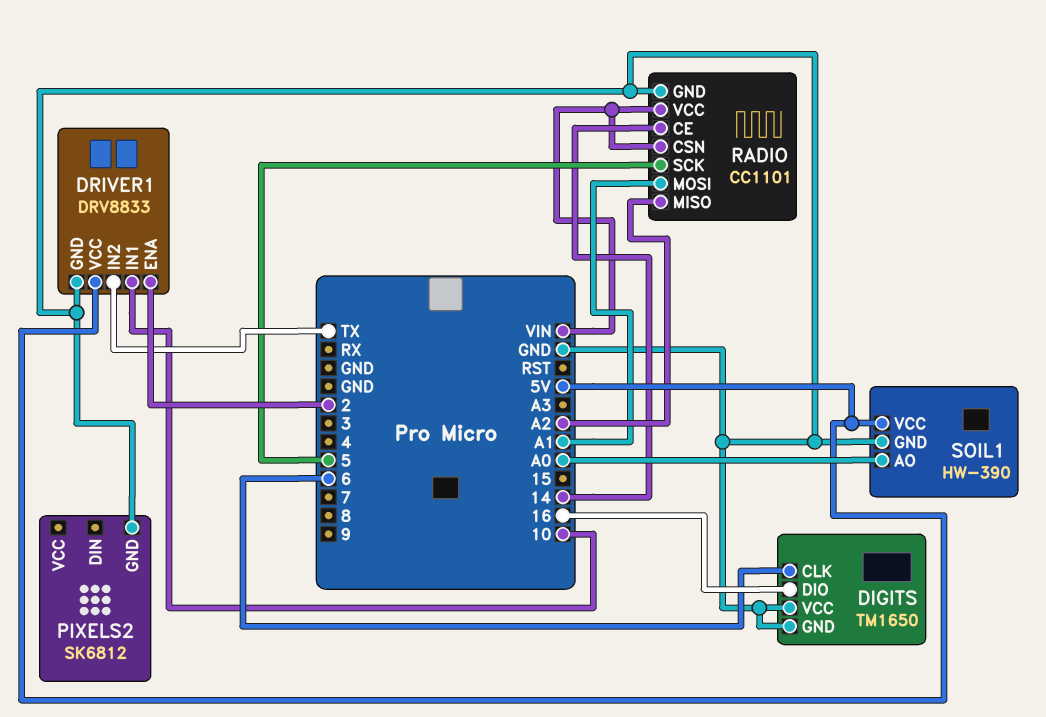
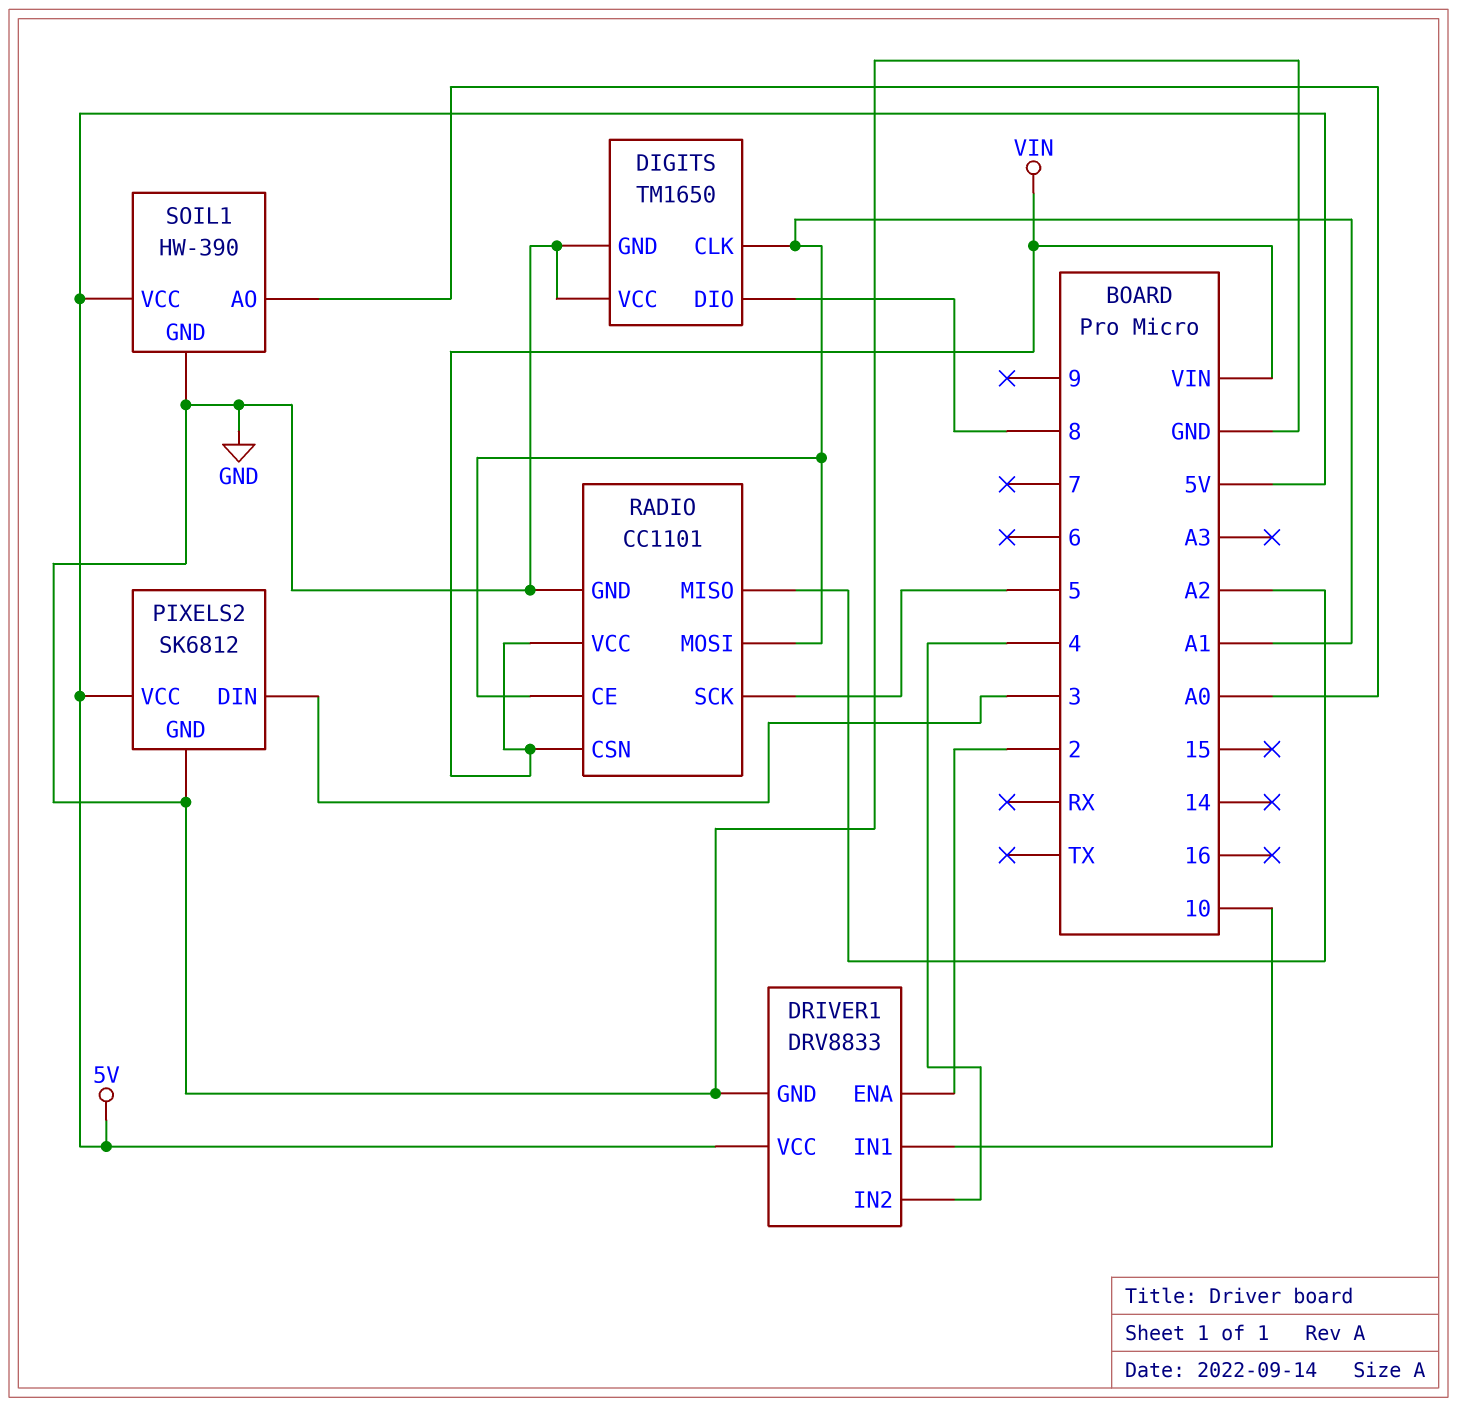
DIGITS pin CLK: 6 -> A1
DIGITS pin DIO: 16 -> 8
DRIVER1 pin IN2: TX -> 4
PIXELS2 pin DIN: none -> 3
PIXELS2 pin VCC: none -> 5V
RADIO pin CE: 14 -> A1

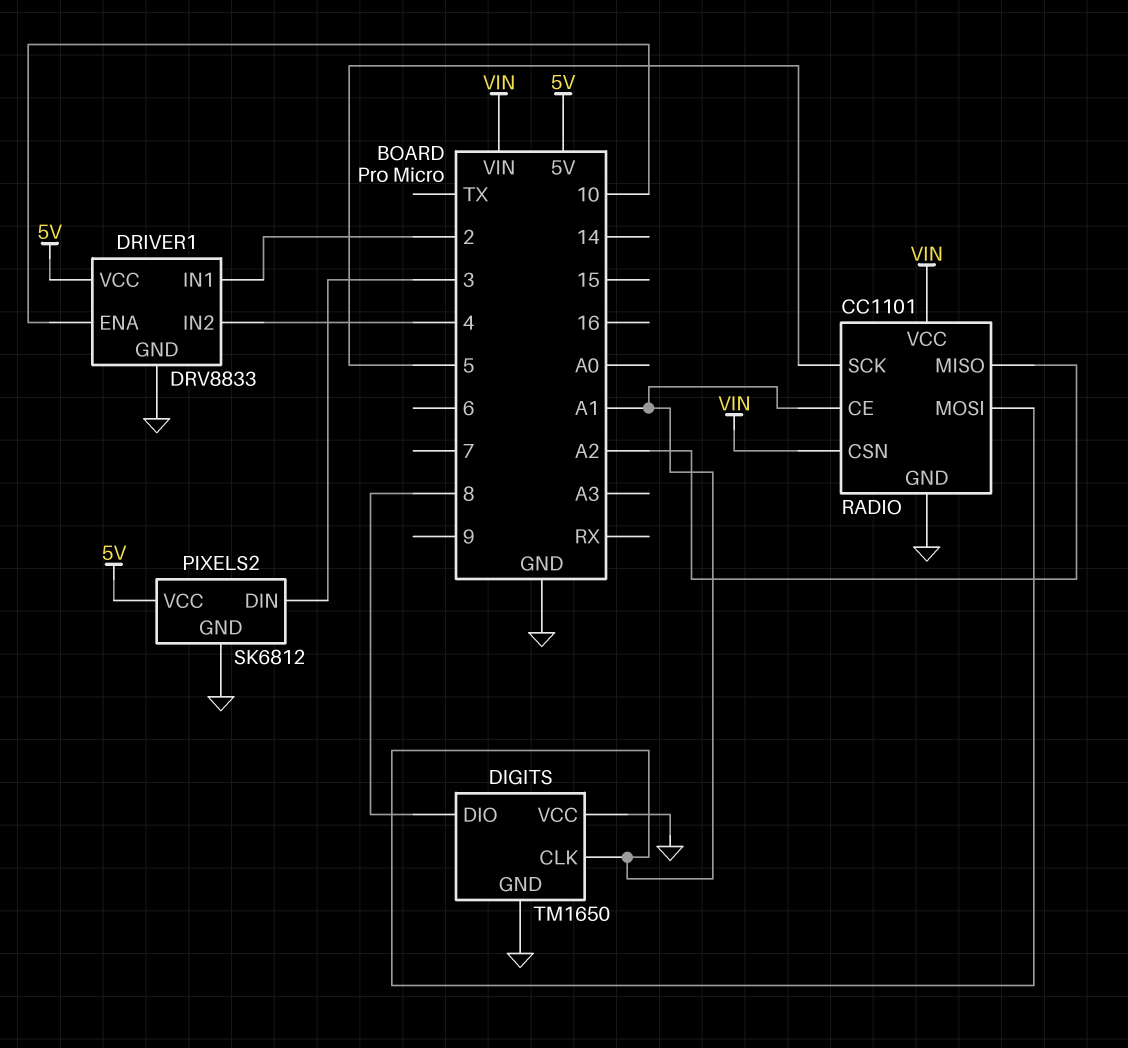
DRIVER1 pin ENA: 2 -> 10
DRIVER1 pin IN1: 10 -> 2
SOIL1: HW-390 -> none
SOIL1 pin AO: A0 -> none
SOIL1 pin GND: GND -> none
SOIL1 pin VCC: 5V -> none

